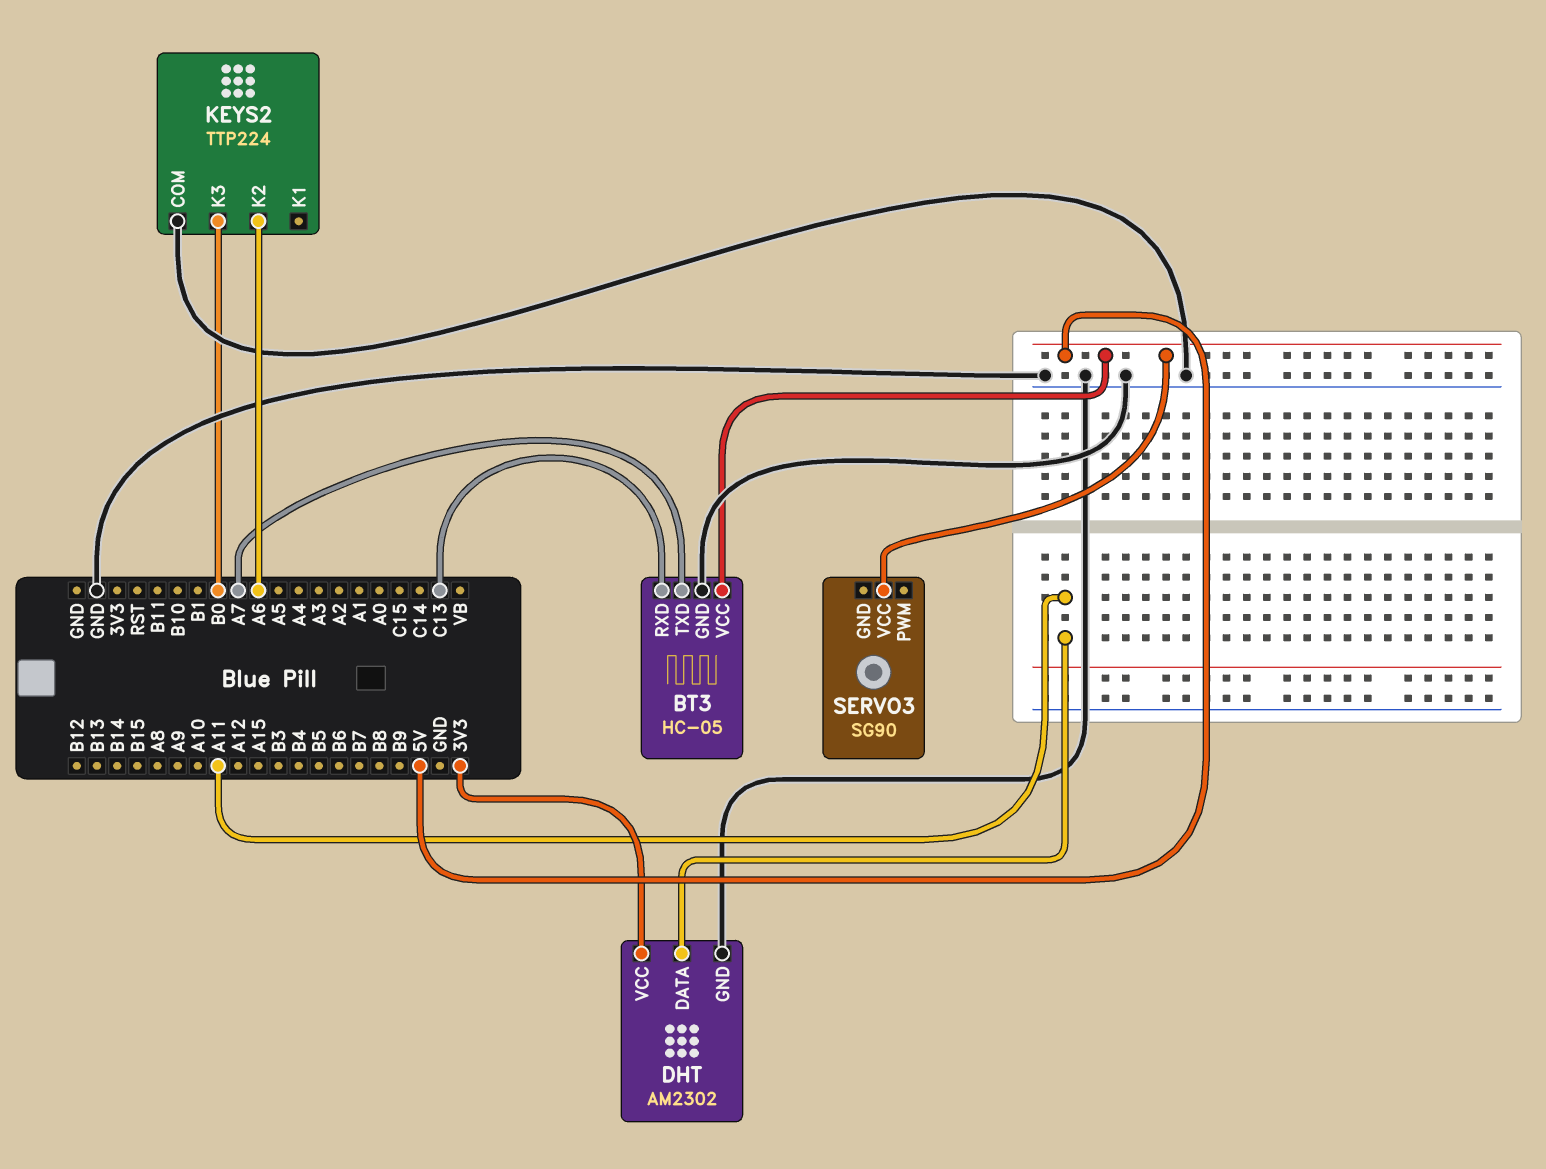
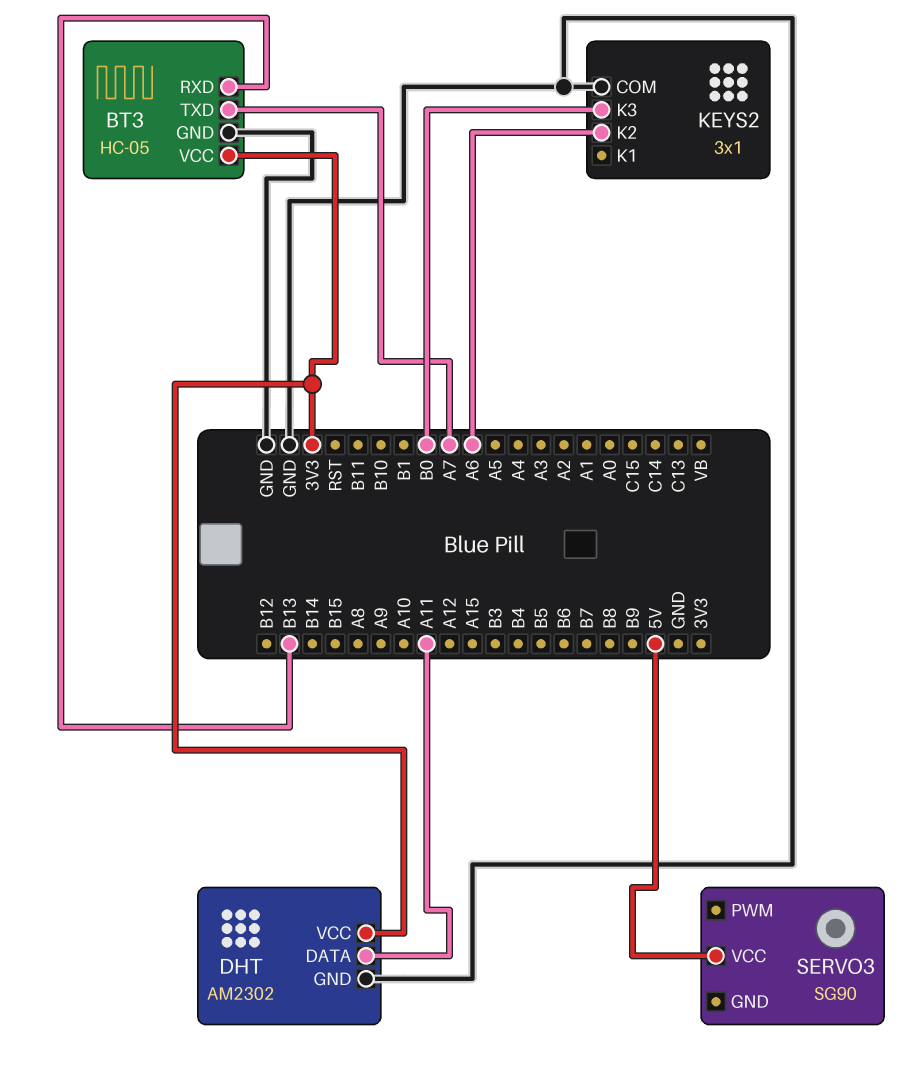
BT3 pin RXD: C13 -> B13
BT3 pin VCC: 5V -> 3V3
KEYS2: TTP224 -> 3x1

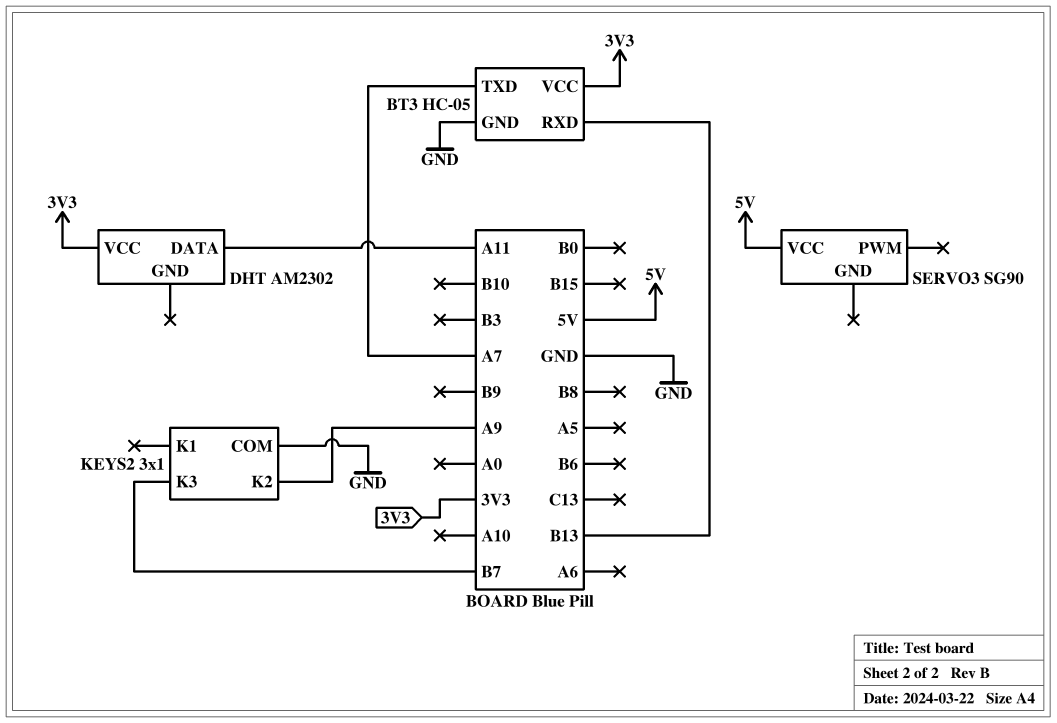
DHT pin GND: GND -> none
KEYS2 pin K2: A6 -> A9
KEYS2 pin K3: B0 -> B7

